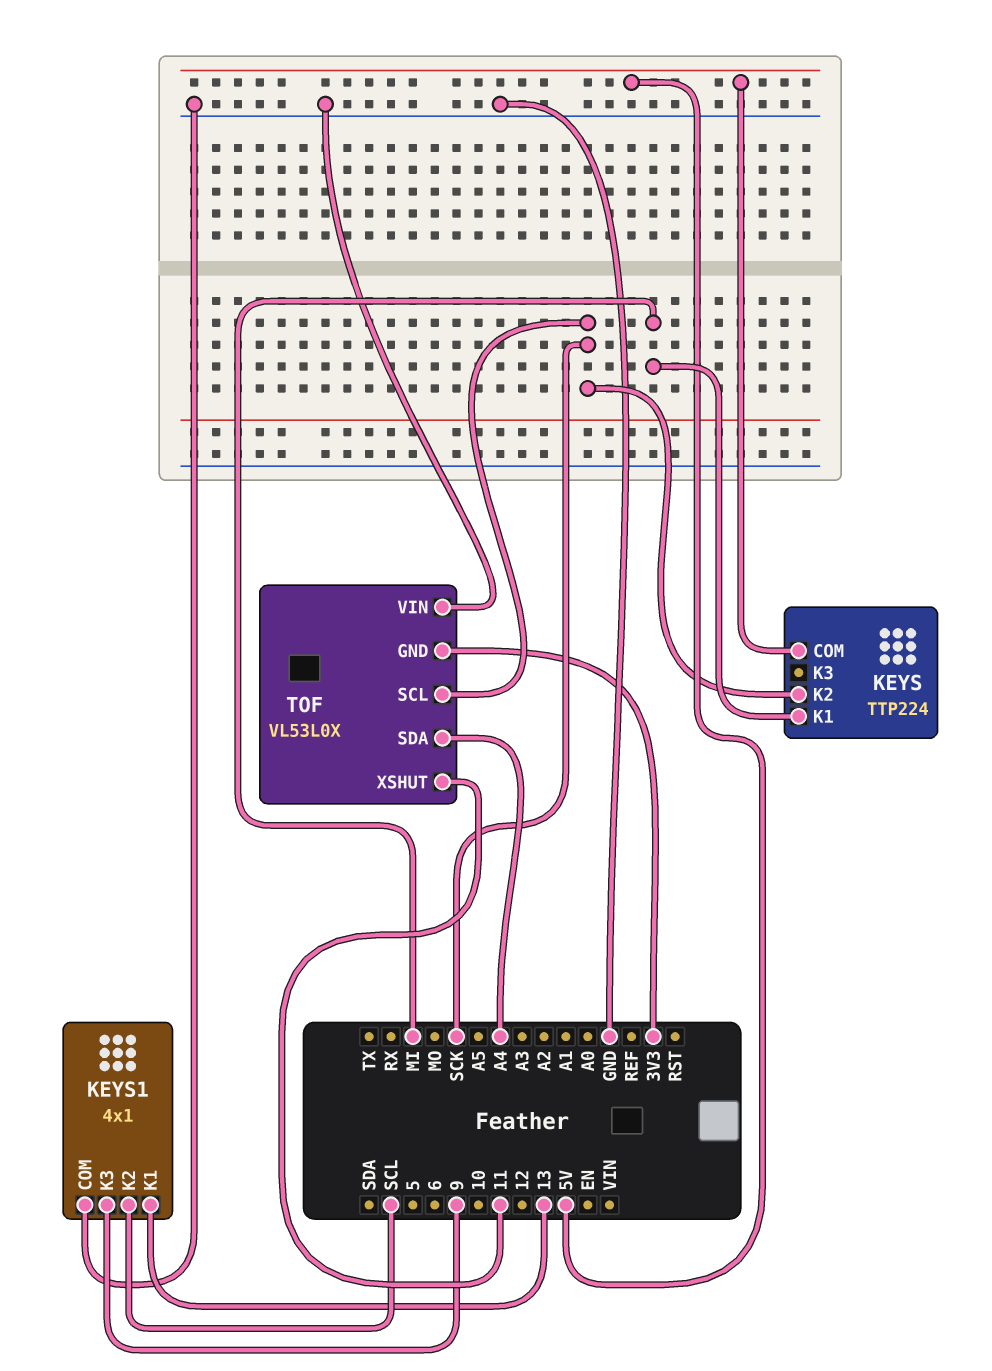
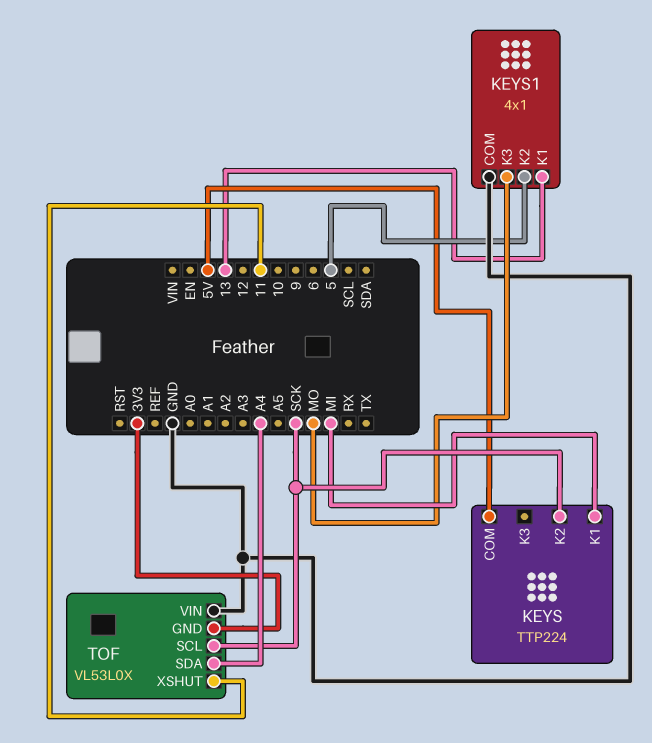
KEYS1 pin K2: SCL -> 5
KEYS1 pin K3: 9 -> MO

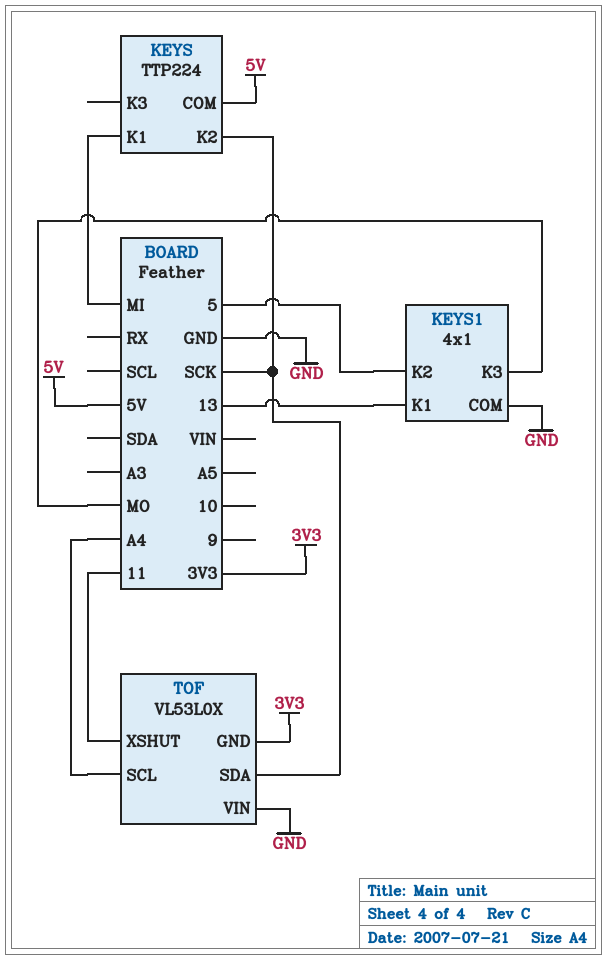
TOF pin SCL: SCK -> A4
TOF pin SDA: A4 -> SCK

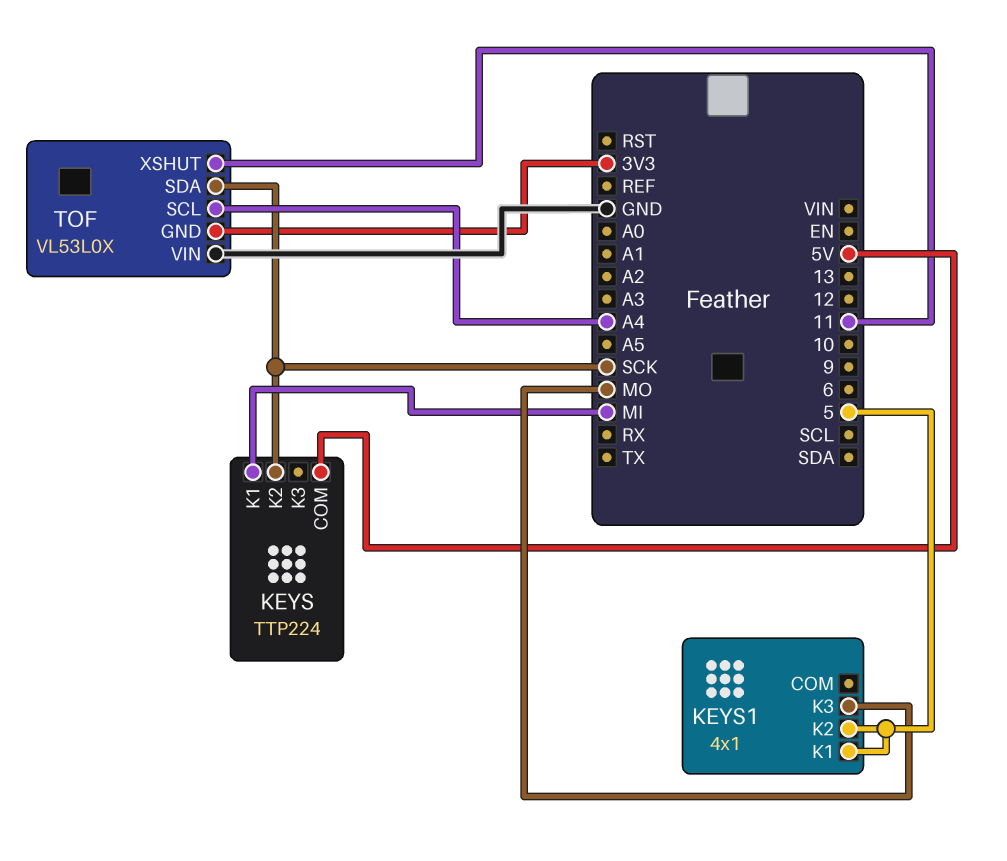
KEYS1 pin COM: GND -> none
KEYS1 pin K1: 13 -> 5

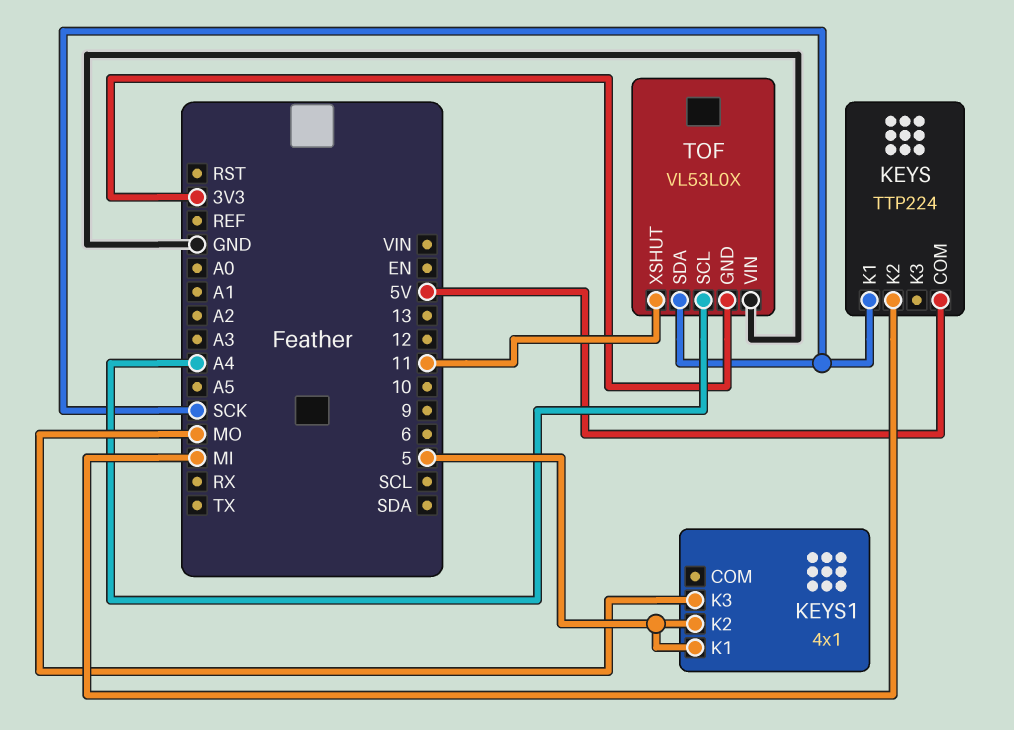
KEYS pin K1: MI -> SCK
KEYS pin K2: SCK -> MI

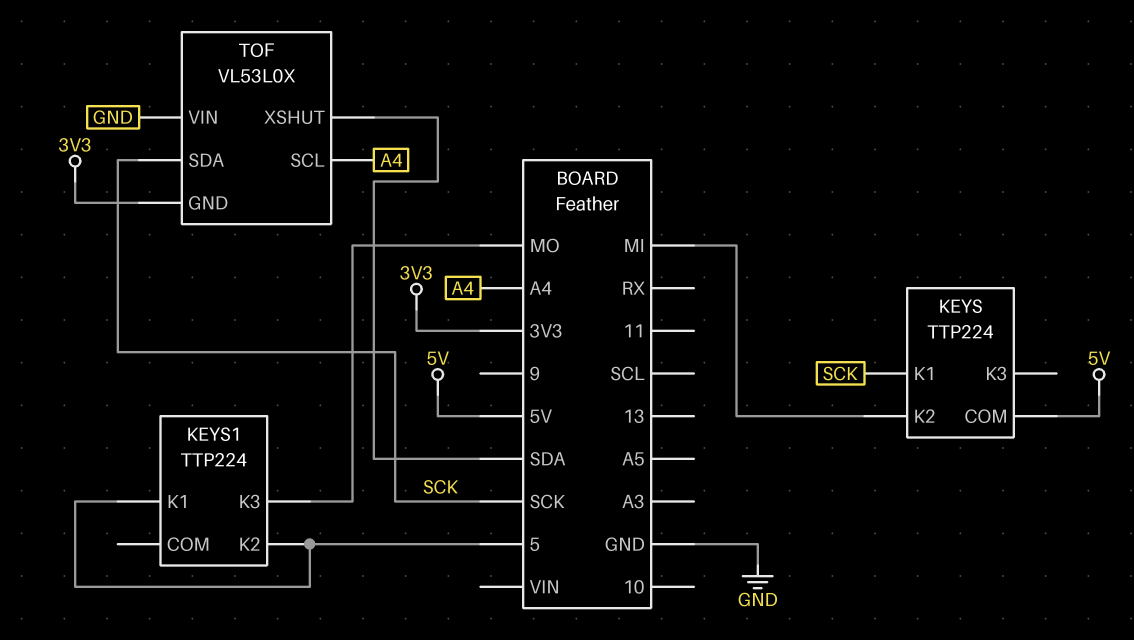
KEYS1: 4x1 -> TTP224
TOF pin XSHUT: 11 -> SDA

